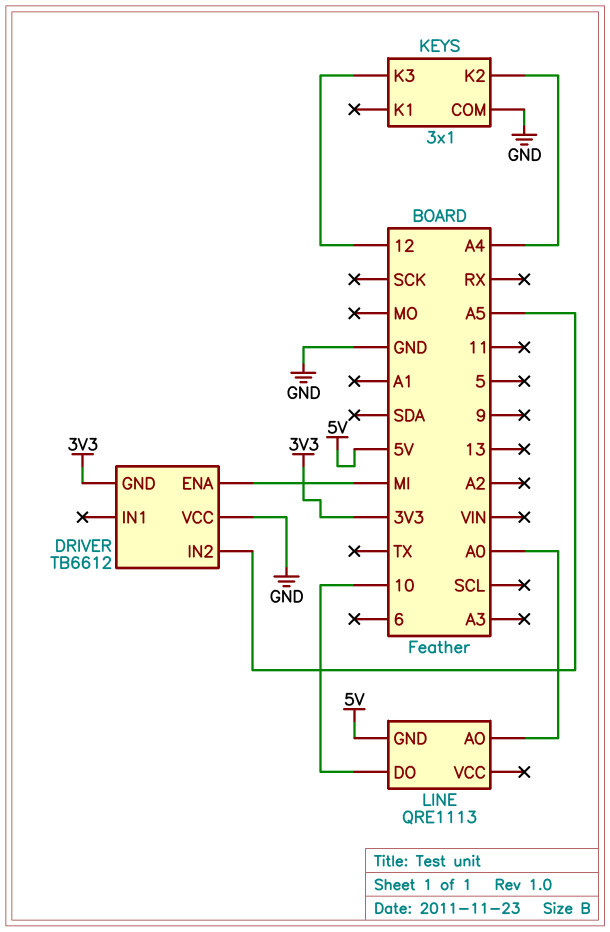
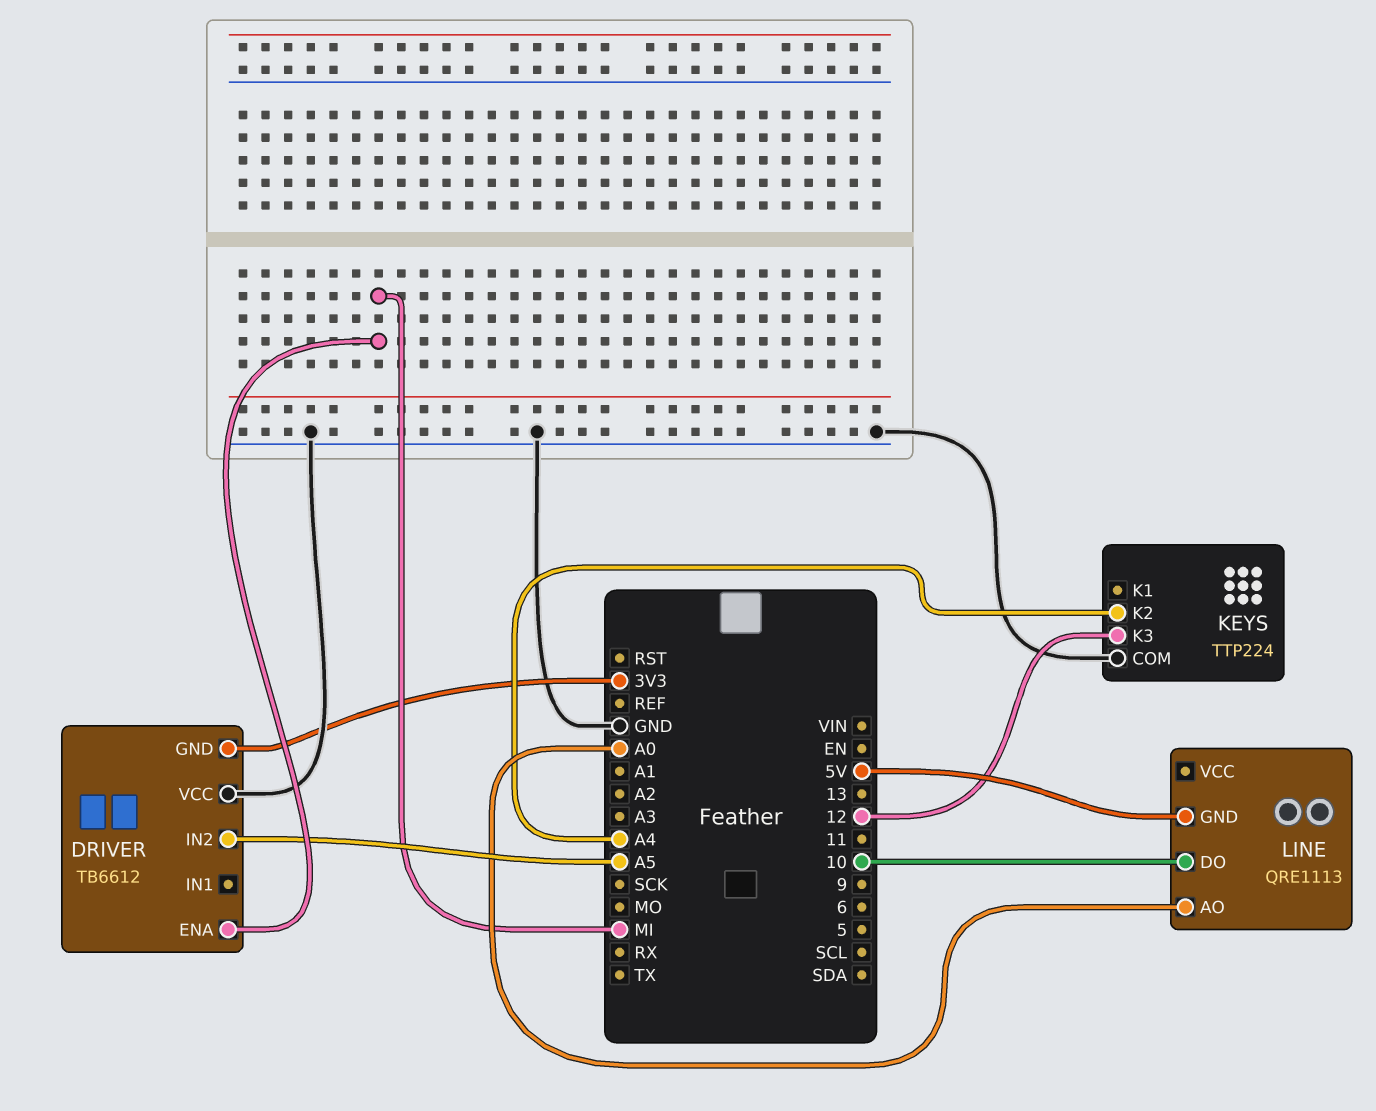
KEYS: 3x1 -> TTP224

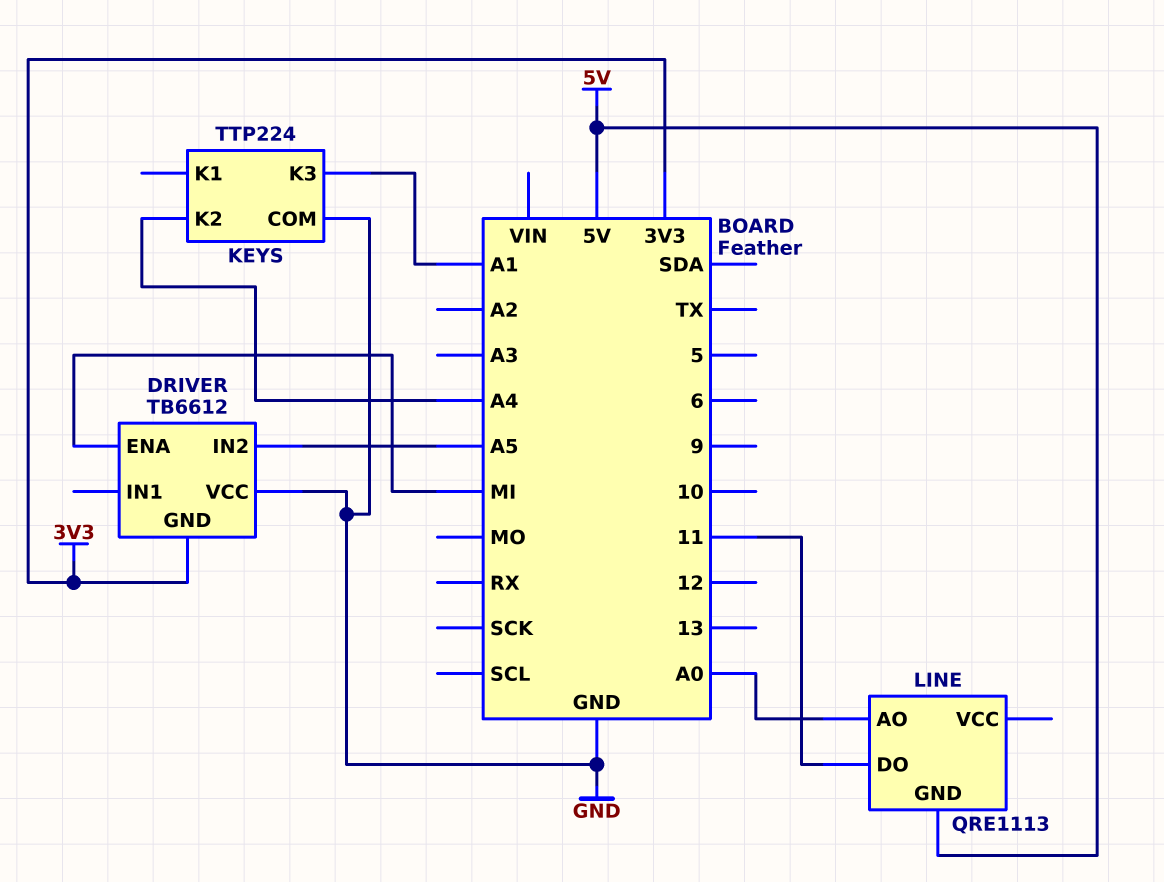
KEYS pin K3: 12 -> A1
LINE pin DO: 10 -> 11

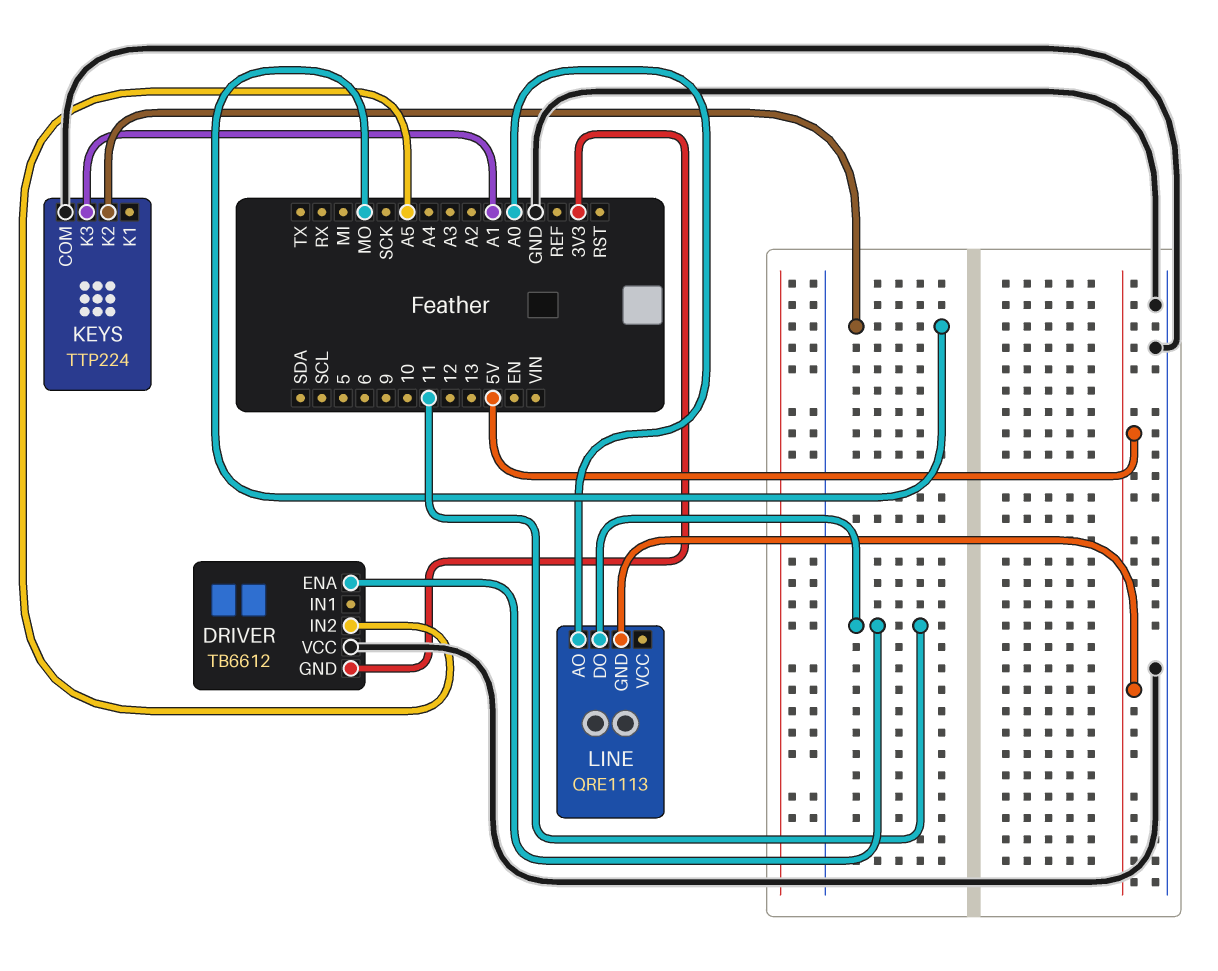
DRIVER pin ENA: MI -> 11
KEYS pin K2: A4 -> MO

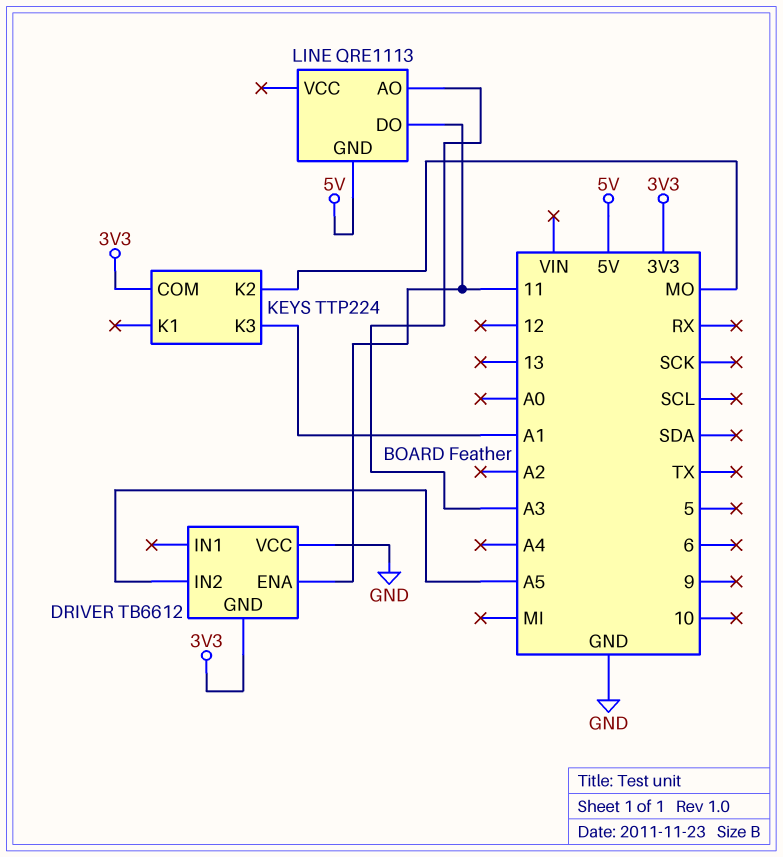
KEYS pin COM: GND -> 3V3
LINE pin AO: A0 -> A3

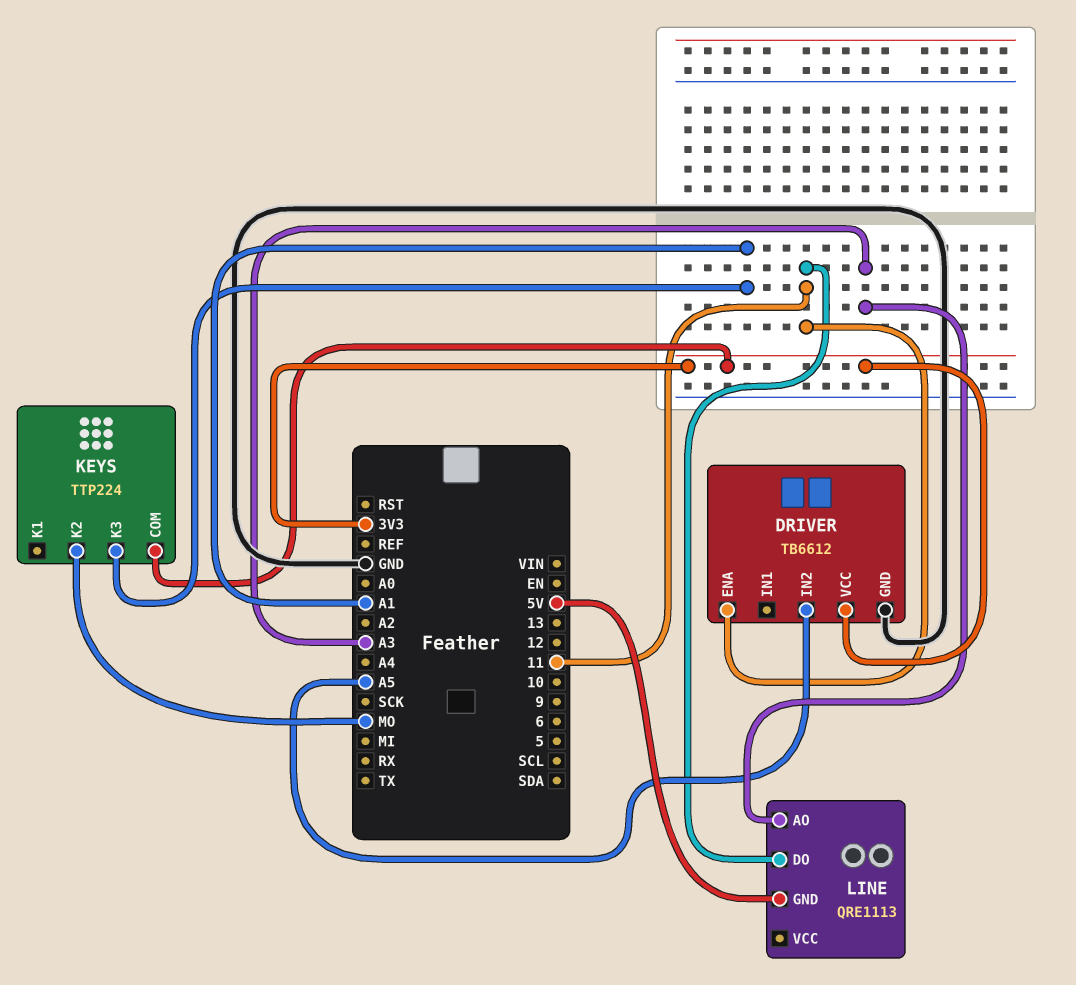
DRIVER pin GND: 3V3 -> GND
DRIVER pin VCC: GND -> 3V3

